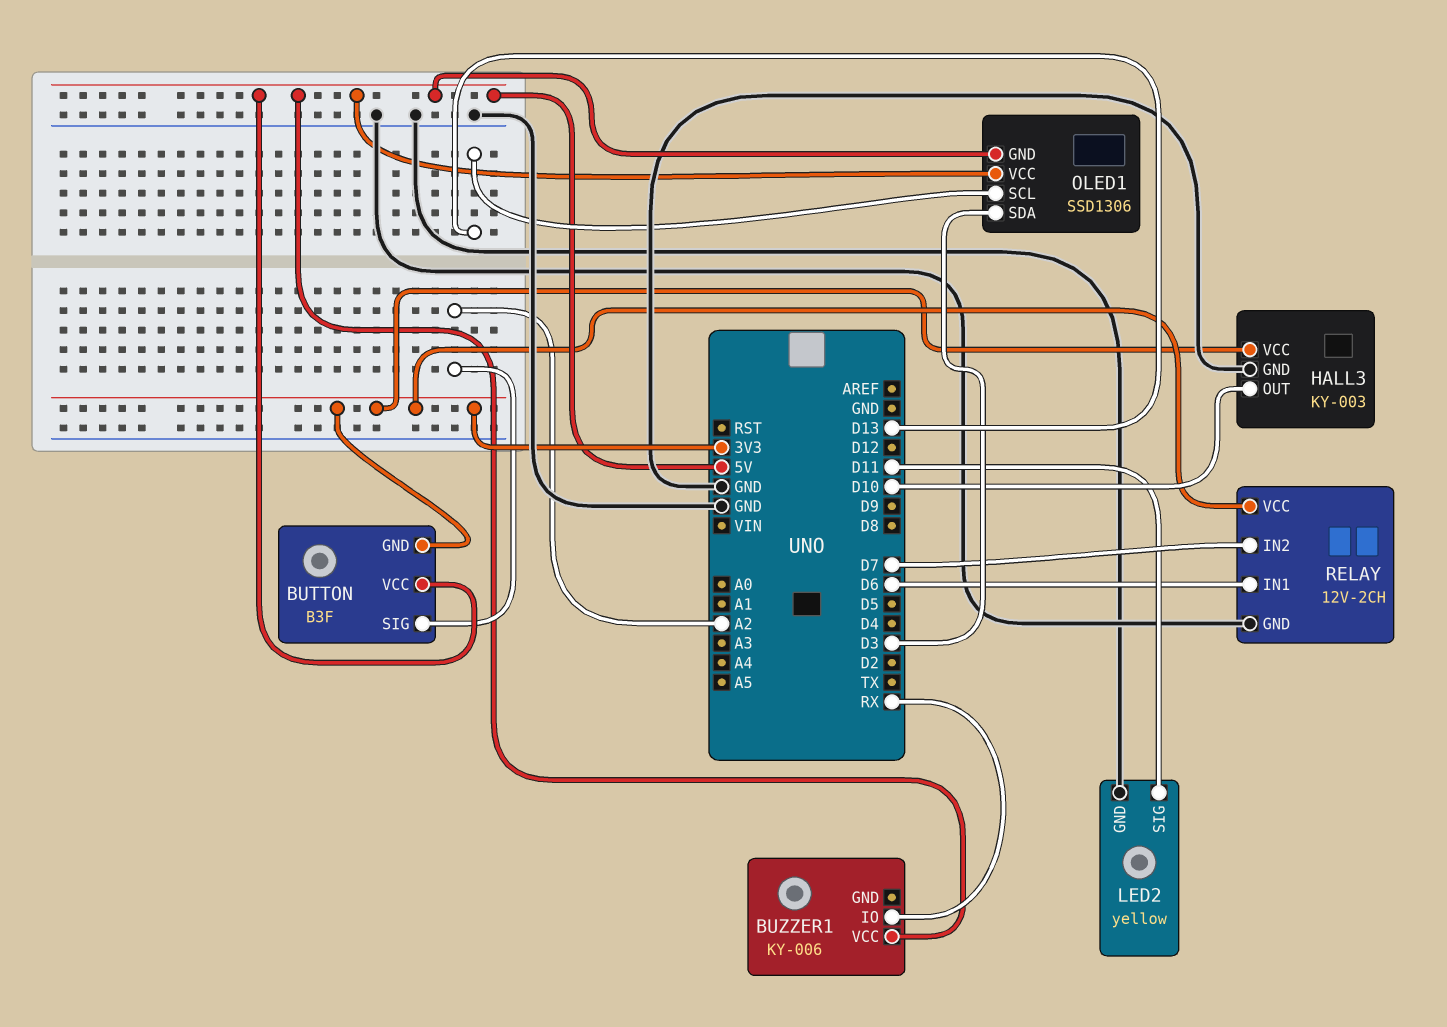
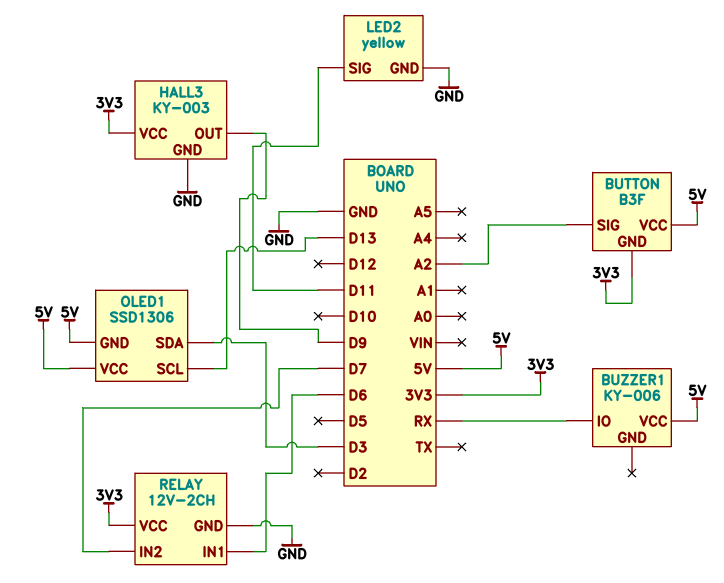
HALL3 pin OUT: D10 -> D9

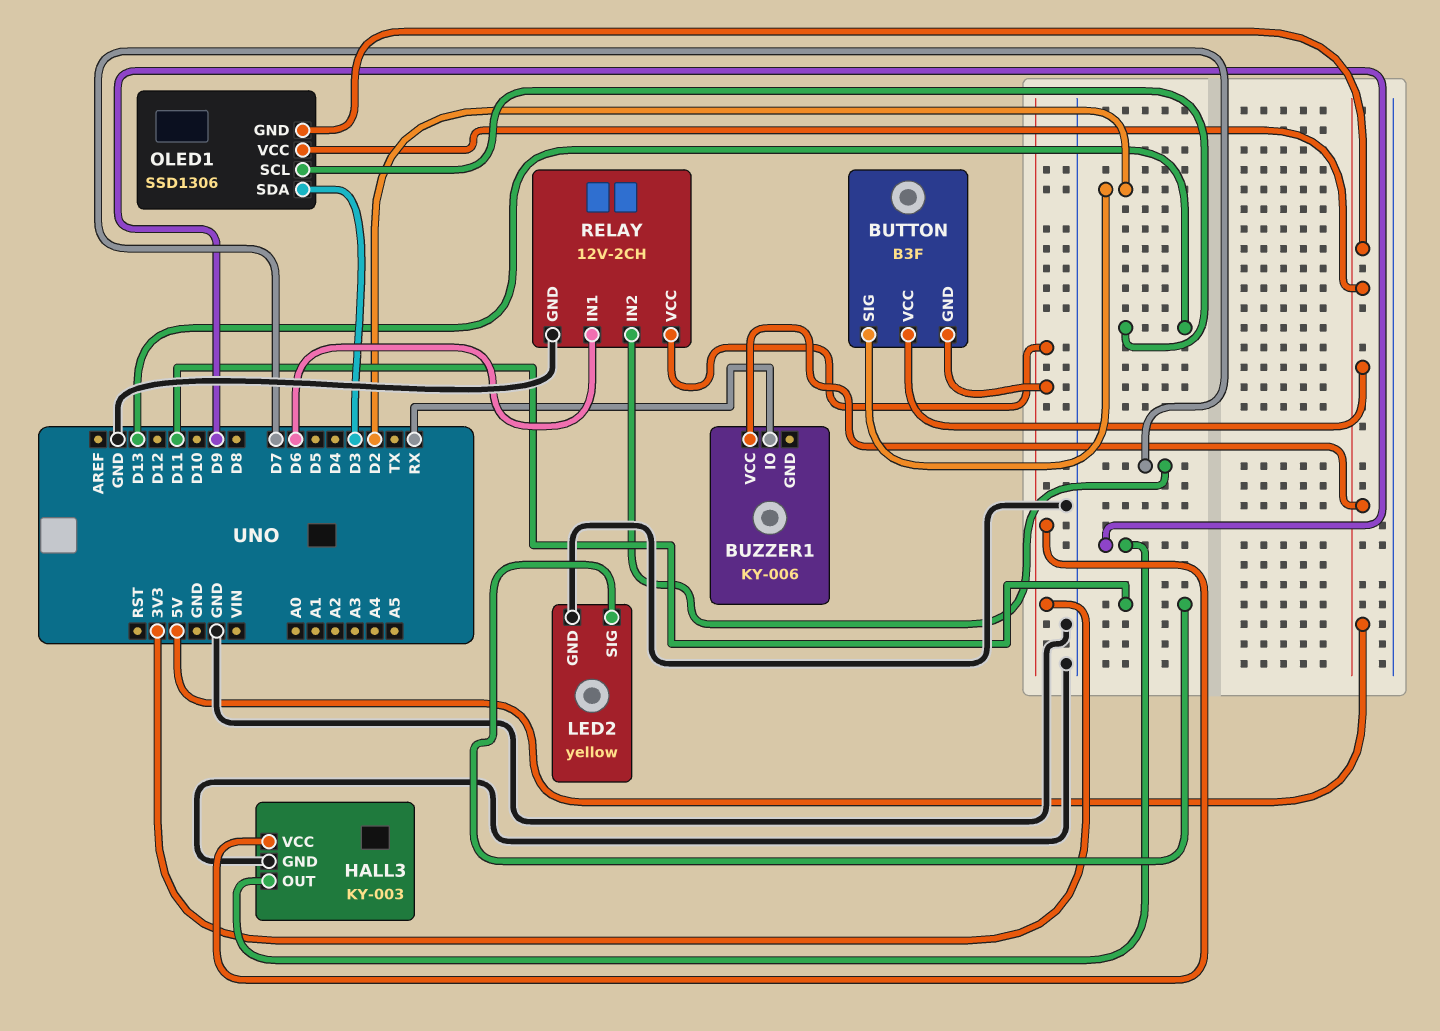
BUTTON pin SIG: A2 -> D2

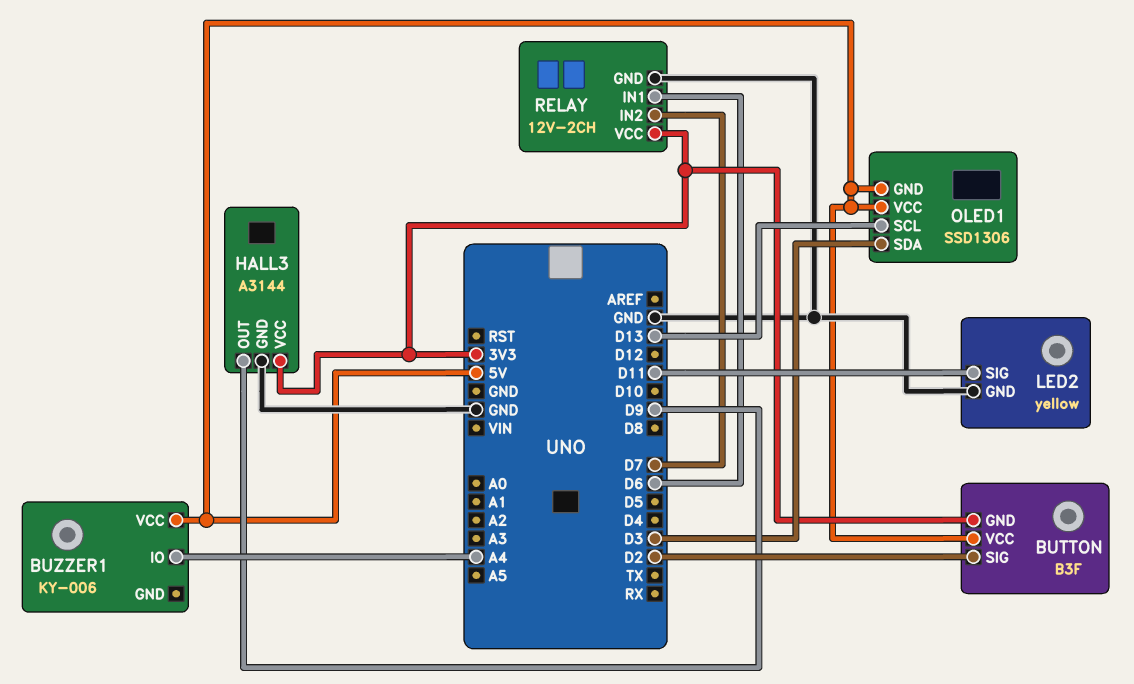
BUZZER1 pin IO: RX -> A4
HALL3: KY-003 -> A3144

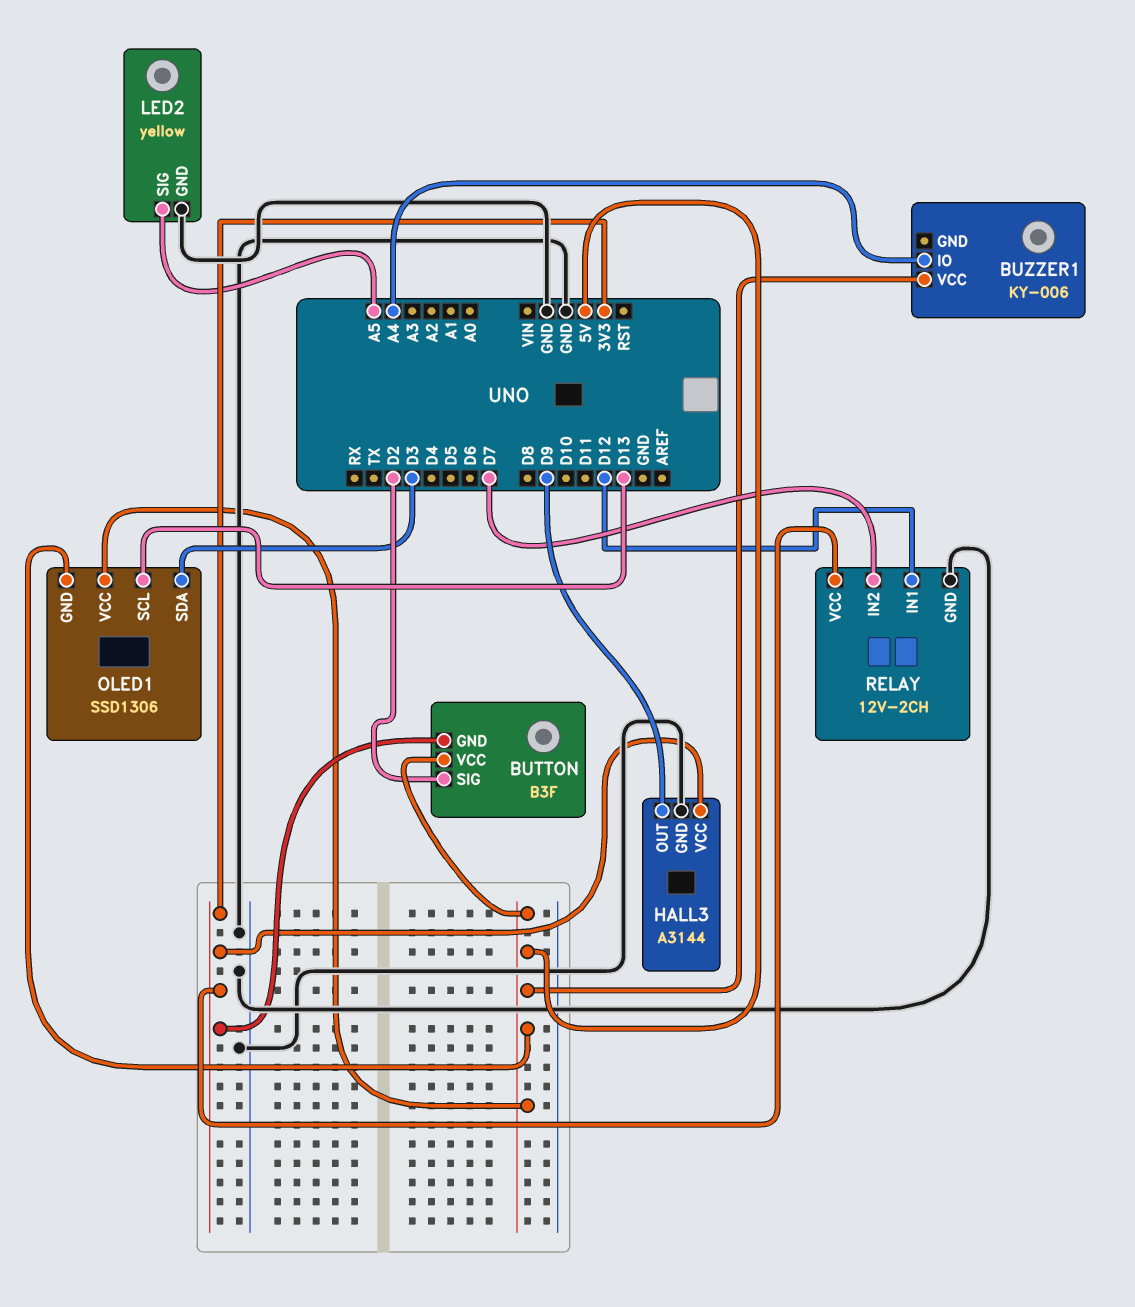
LED2 pin SIG: D11 -> A5
RELAY pin IN1: D6 -> D12

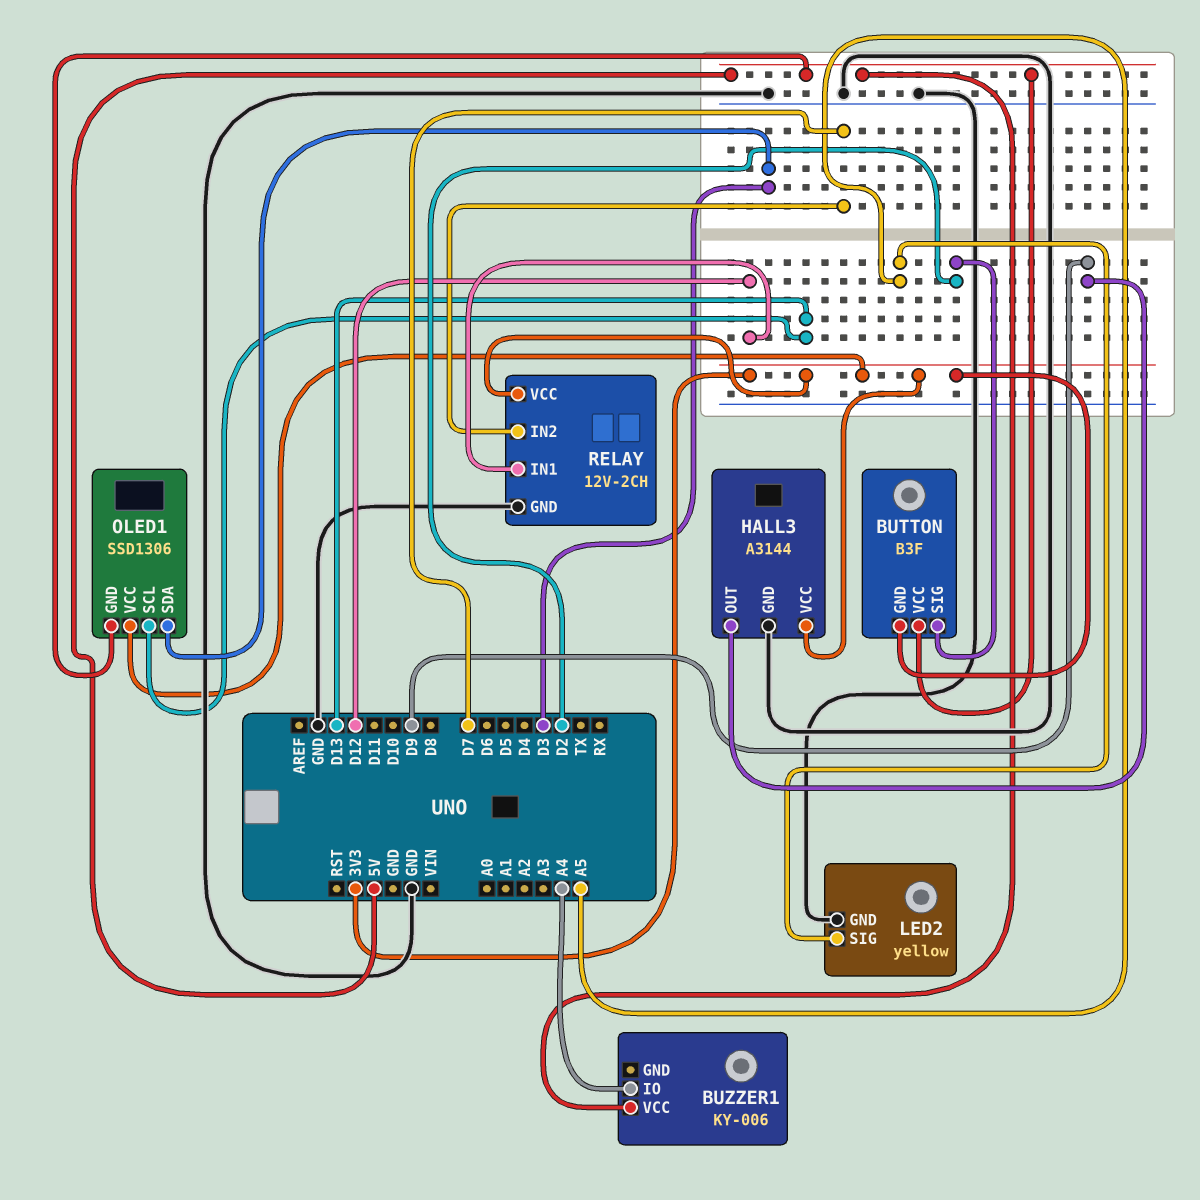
OLED1 pin VCC: 5V -> 3V3

